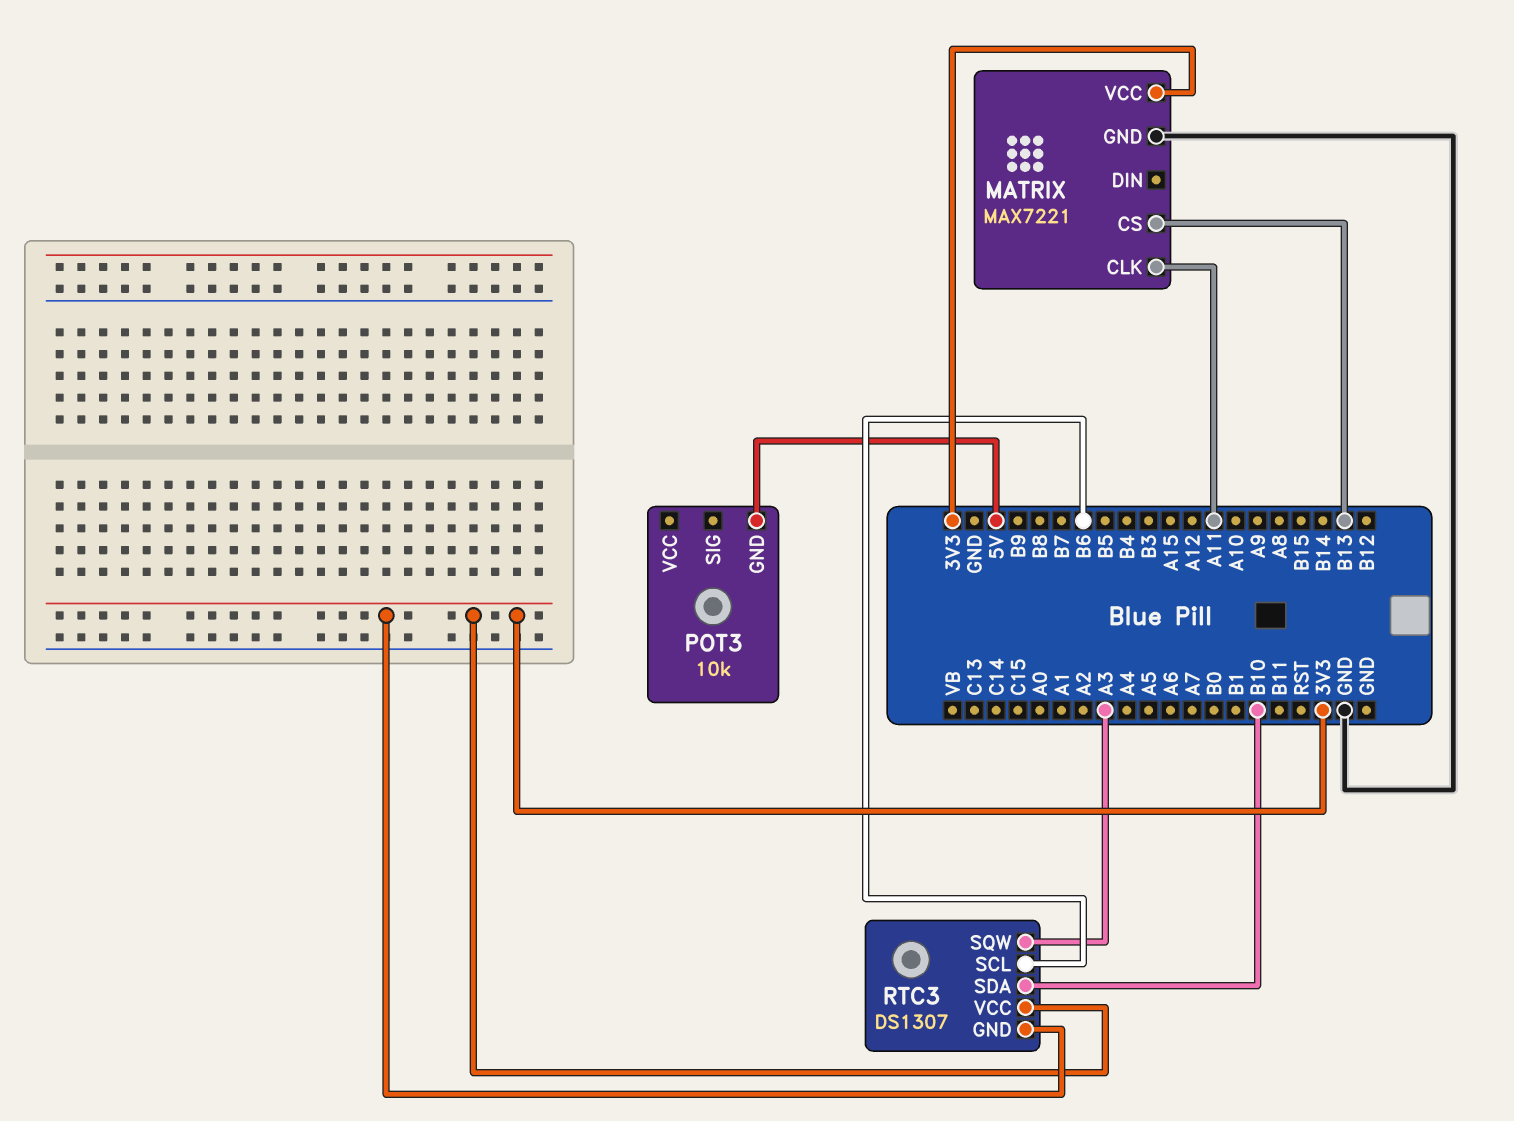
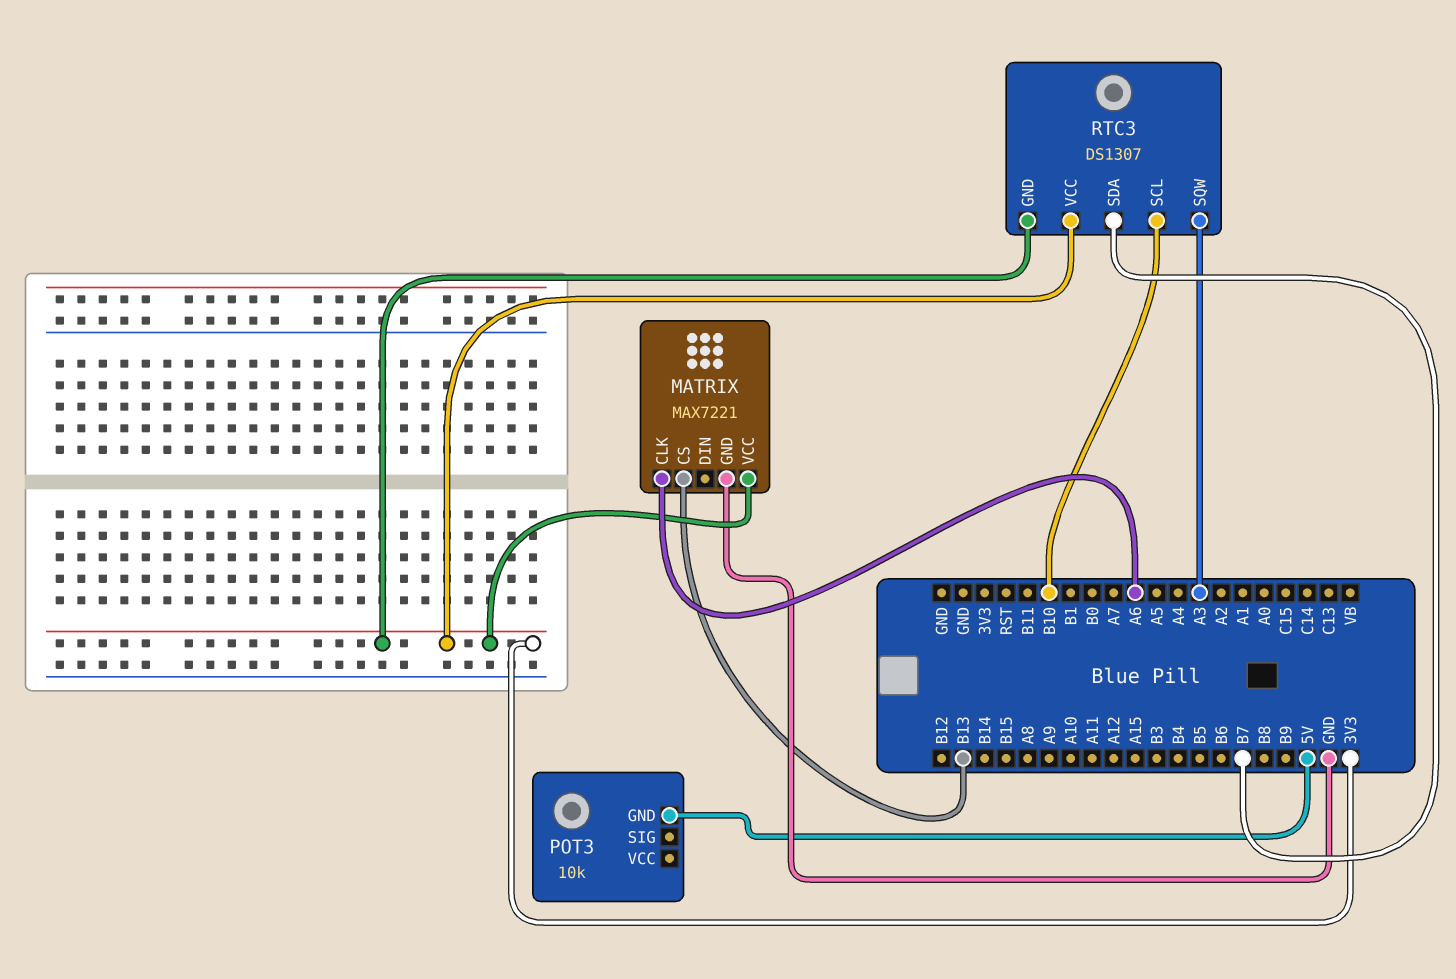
MATRIX pin CLK: A11 -> A6
RTC3 pin SCL: B6 -> B10
RTC3 pin SDA: B10 -> B7

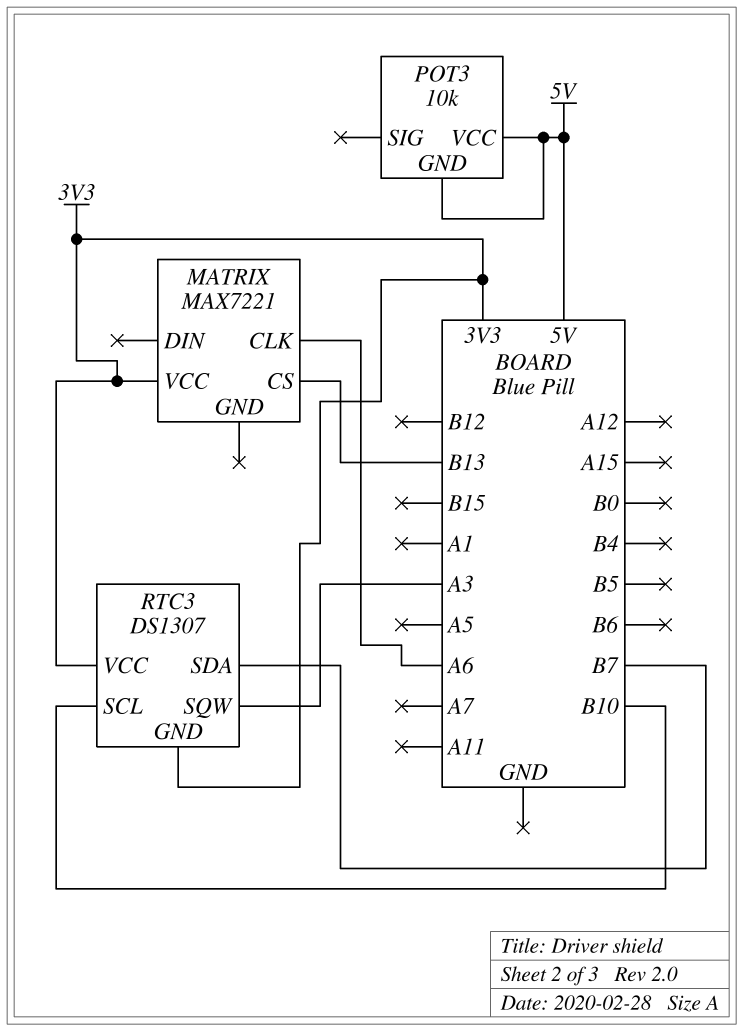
MATRIX pin GND: GND -> none
POT3 pin VCC: none -> 5V

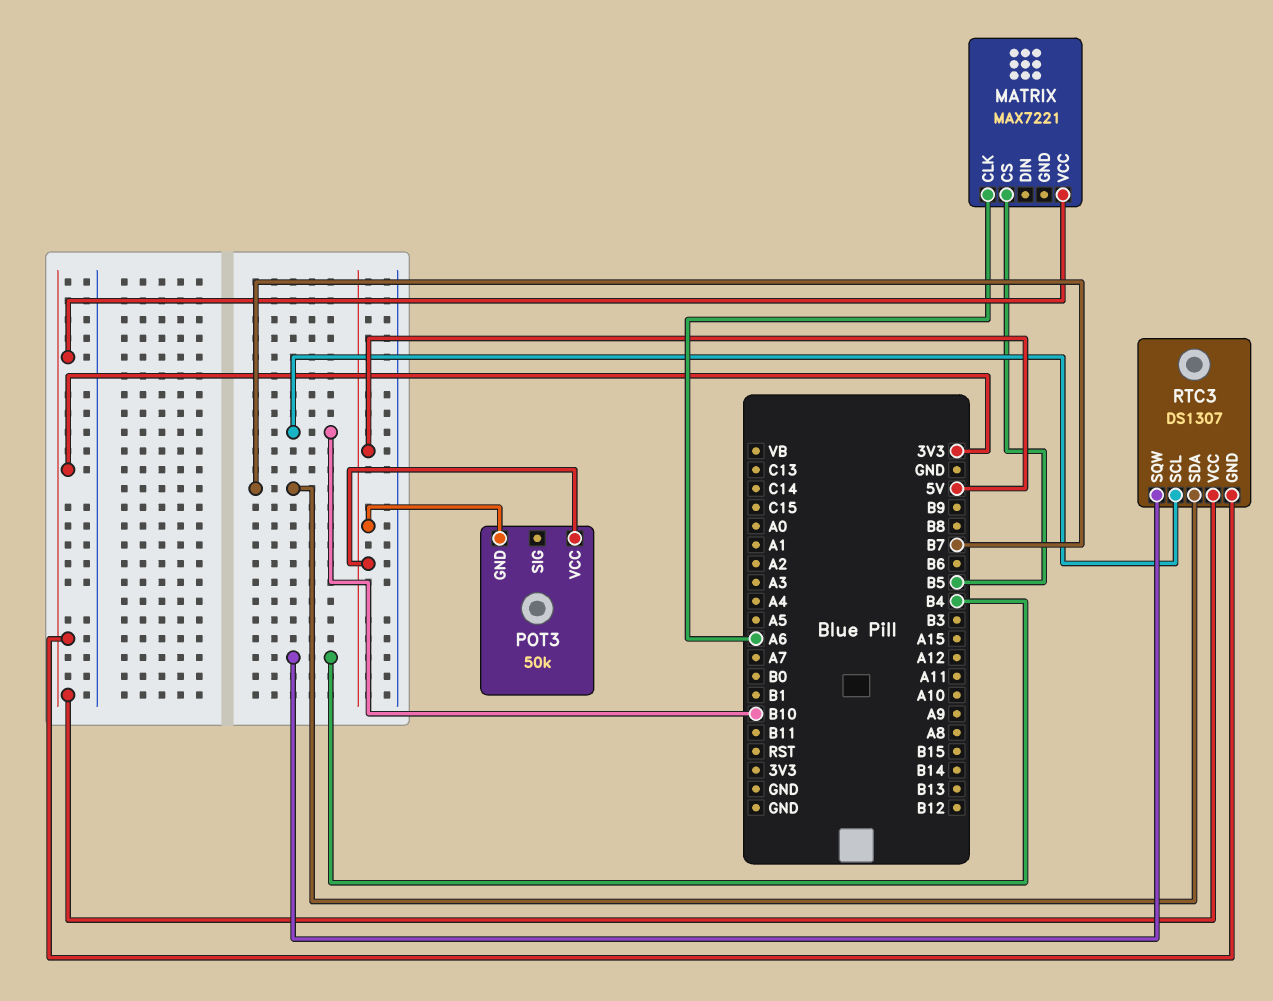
MATRIX pin CS: B13 -> B5
POT3: 10k -> 50k
RTC3 pin SQW: A3 -> B4

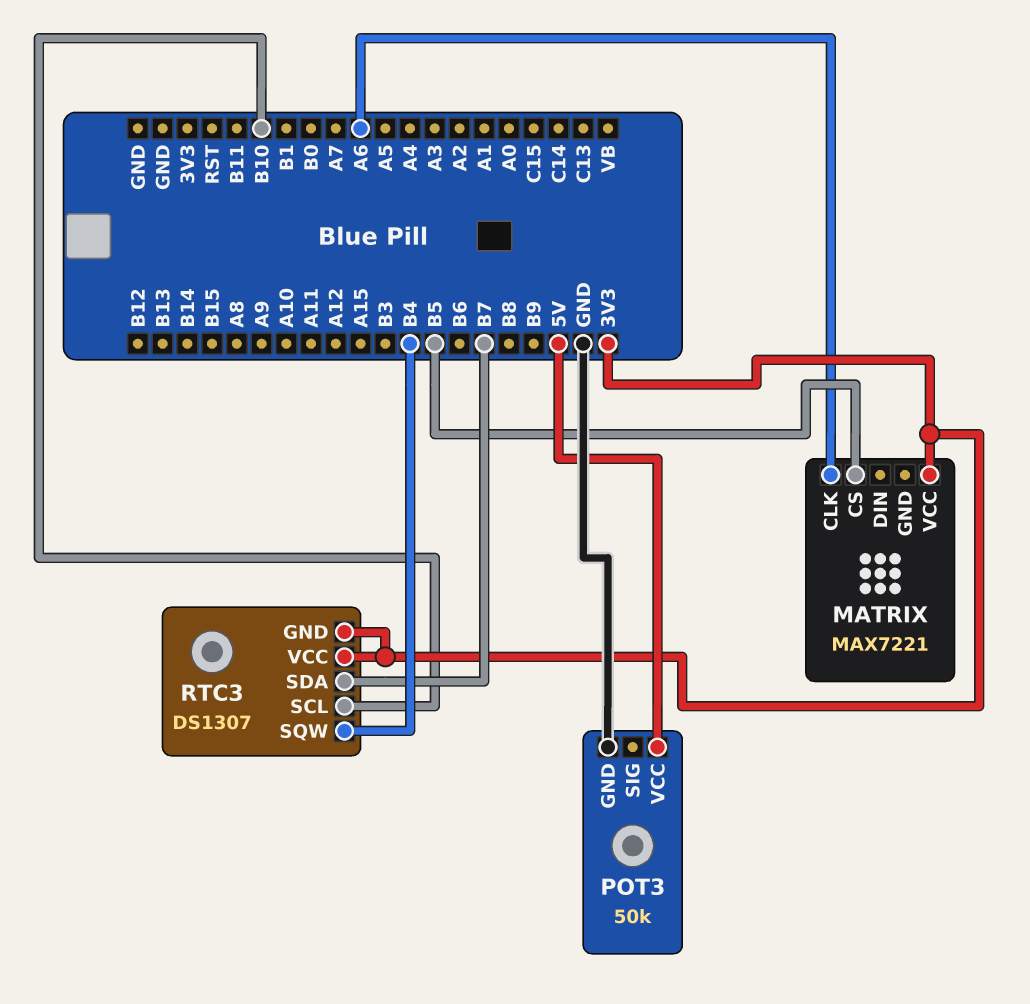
POT3 pin GND: 5V -> GND

